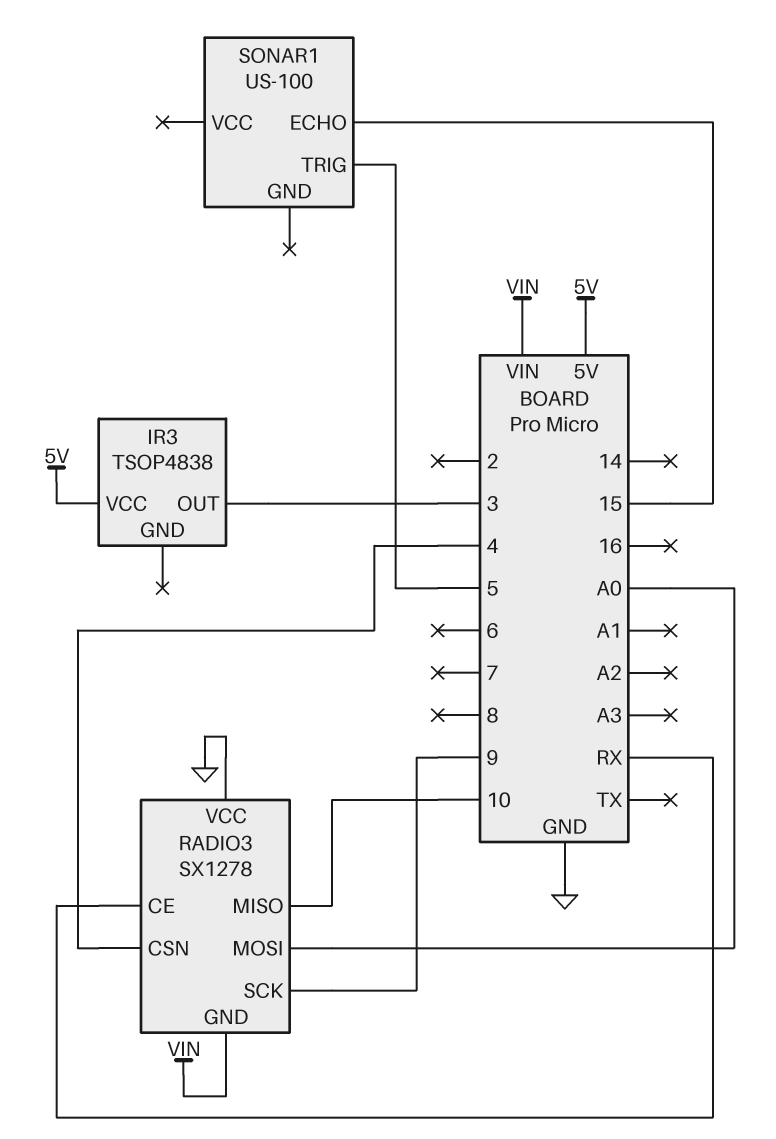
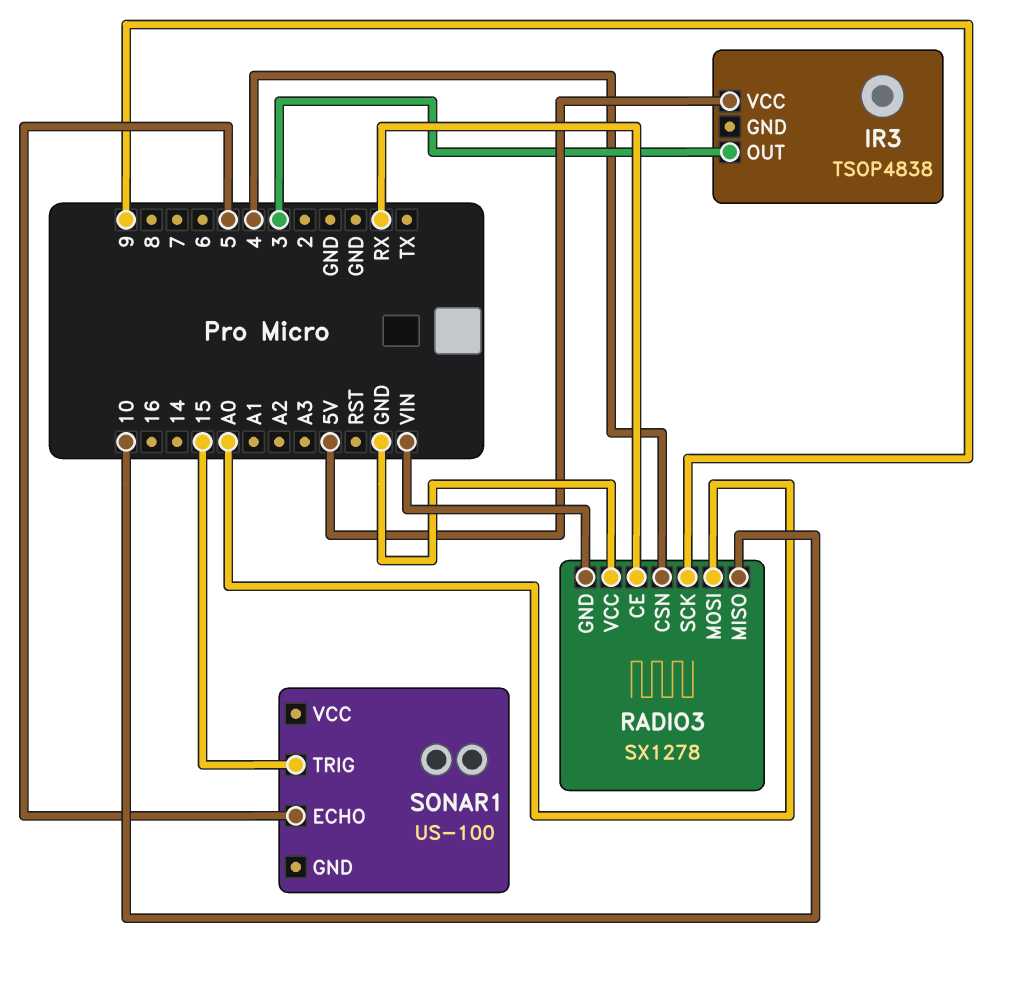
SONAR1 pin ECHO: 15 -> 5
SONAR1 pin TRIG: 5 -> 15

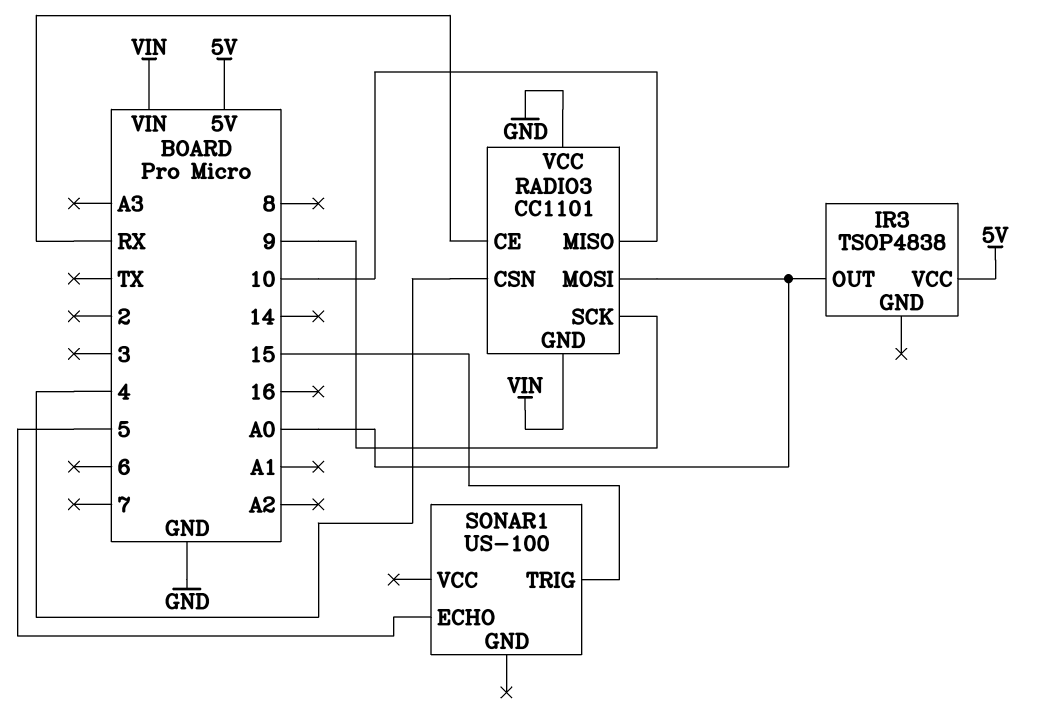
IR3 pin OUT: 3 -> A0
RADIO3: SX1278 -> CC1101

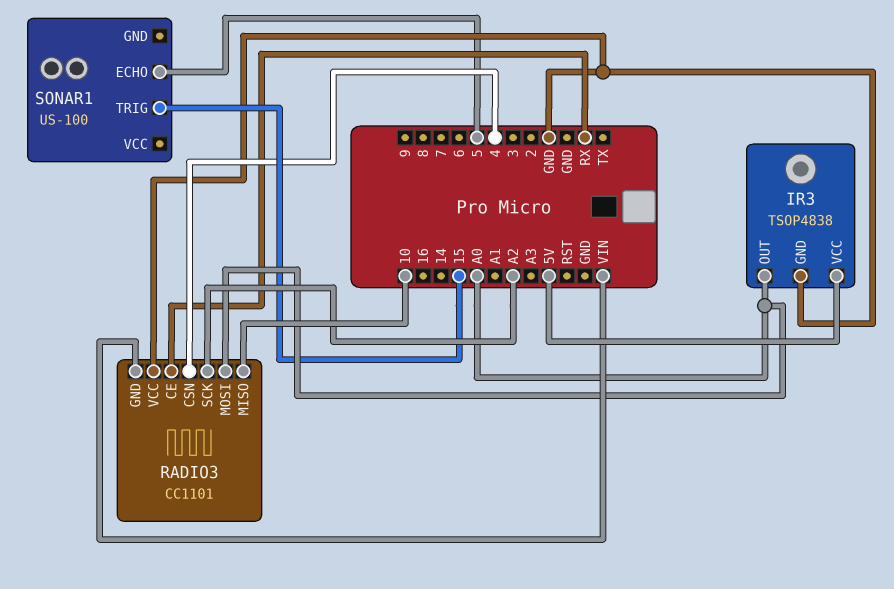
IR3 pin GND: none -> GND
RADIO3 pin SCK: 9 -> A2

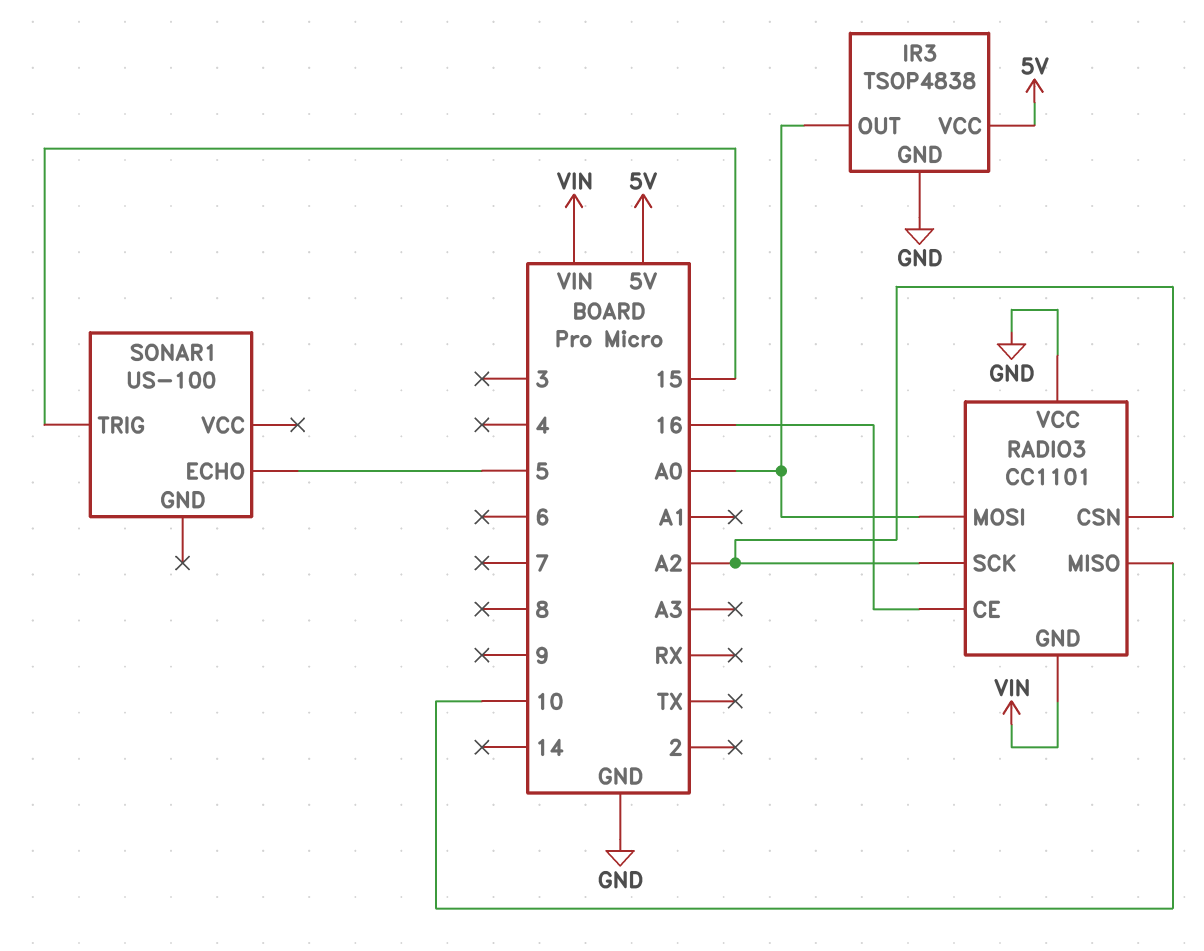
RADIO3 pin CE: RX -> 16
RADIO3 pin CSN: 4 -> A2

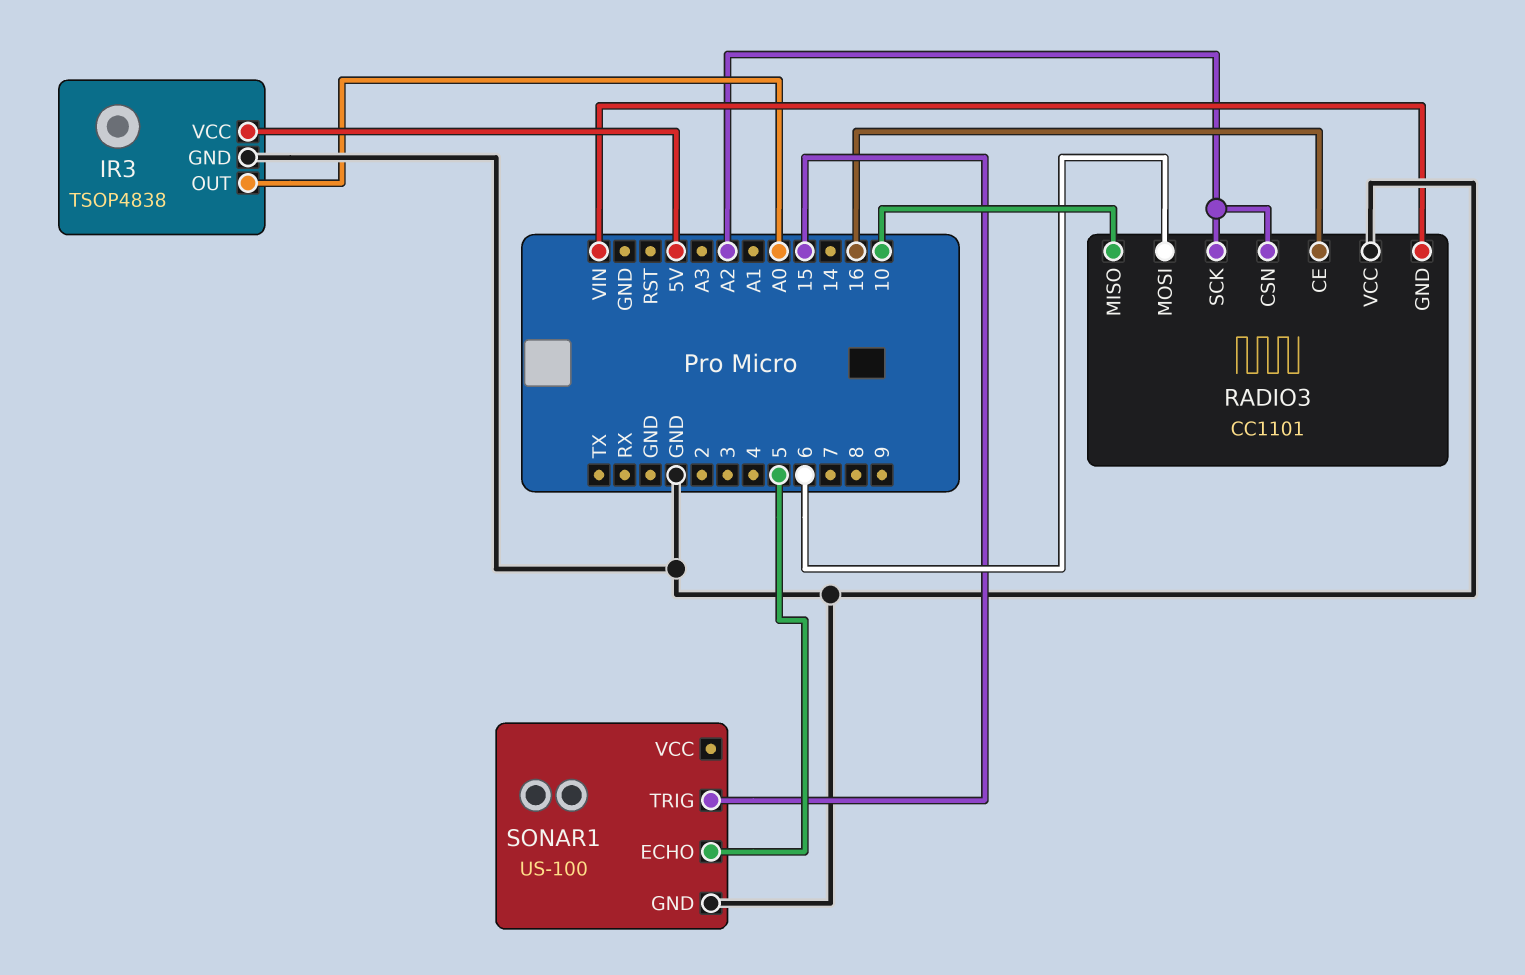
RADIO3 pin MOSI: A0 -> 6
SONAR1 pin GND: none -> GND

